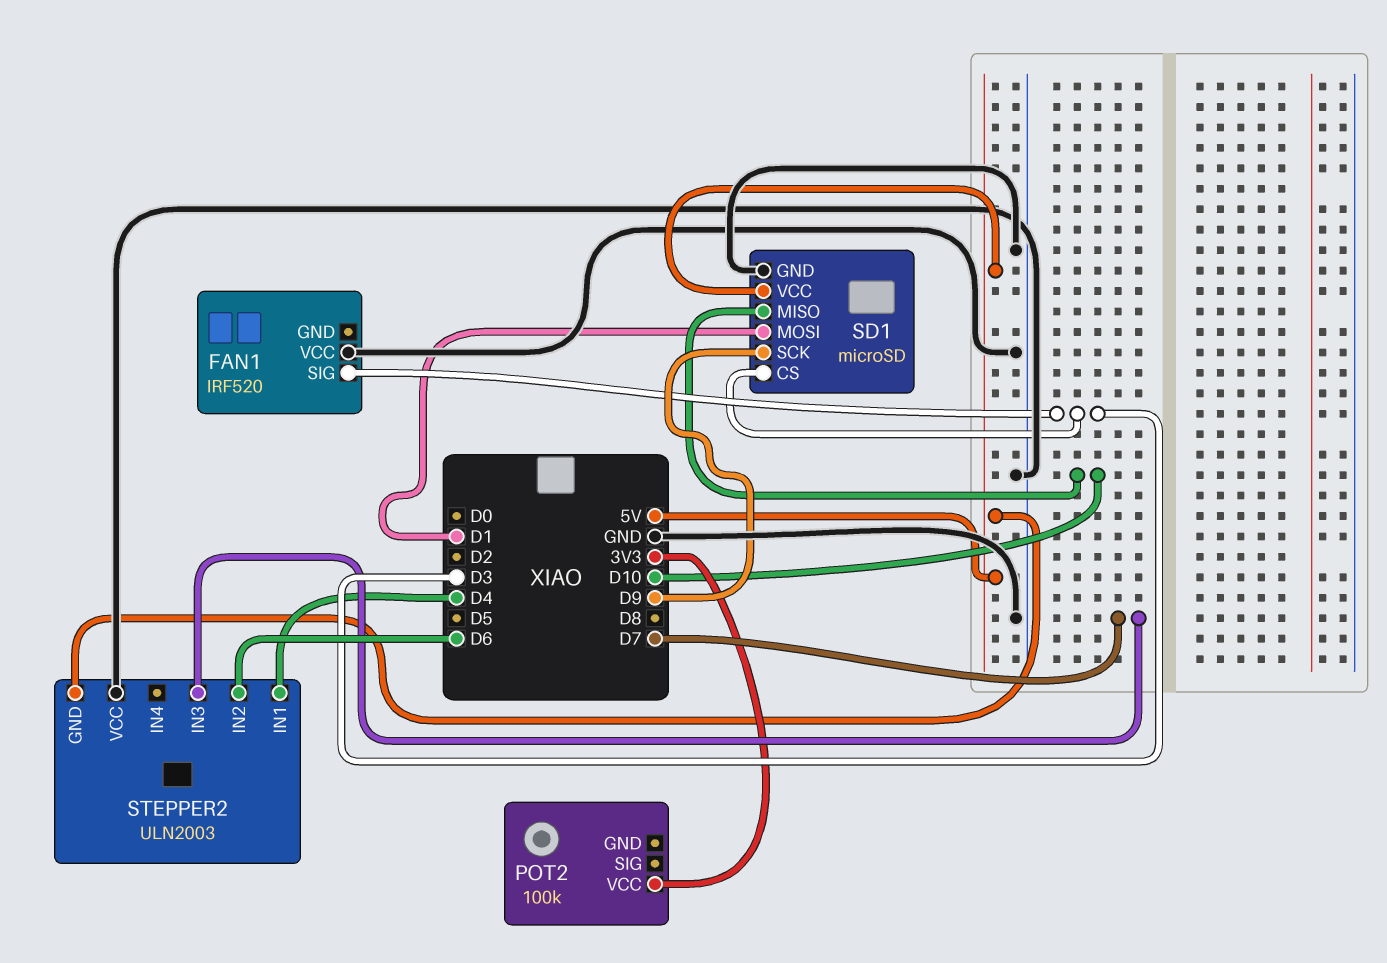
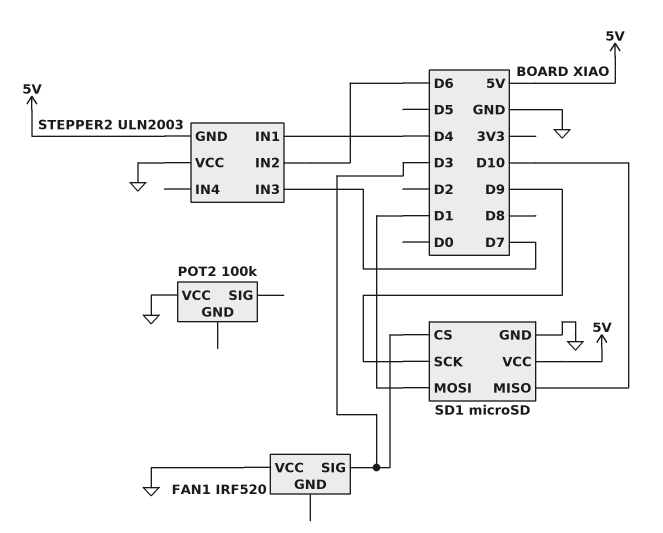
POT2 pin VCC: 3V3 -> GND

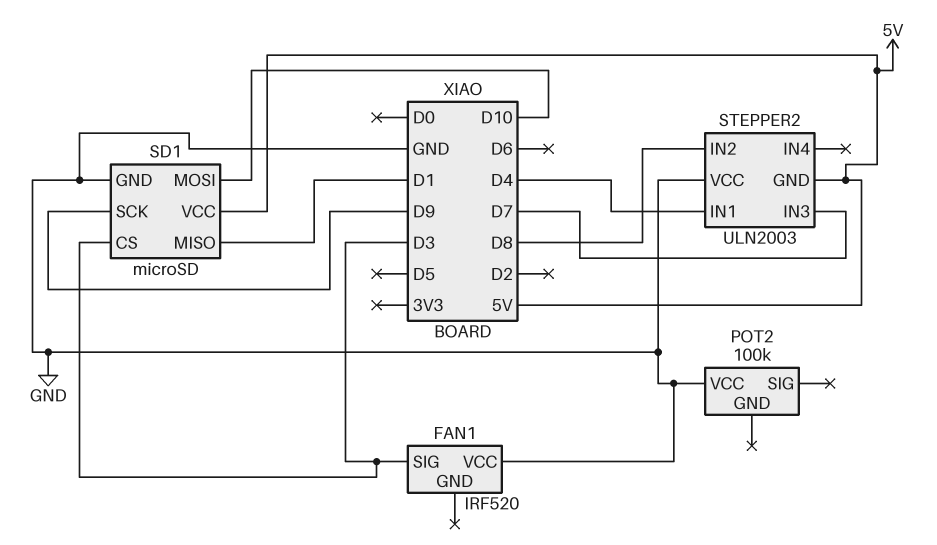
SD1 pin MISO: D10 -> D1
SD1 pin MOSI: D1 -> D10
STEPPER2 pin IN2: D6 -> D8

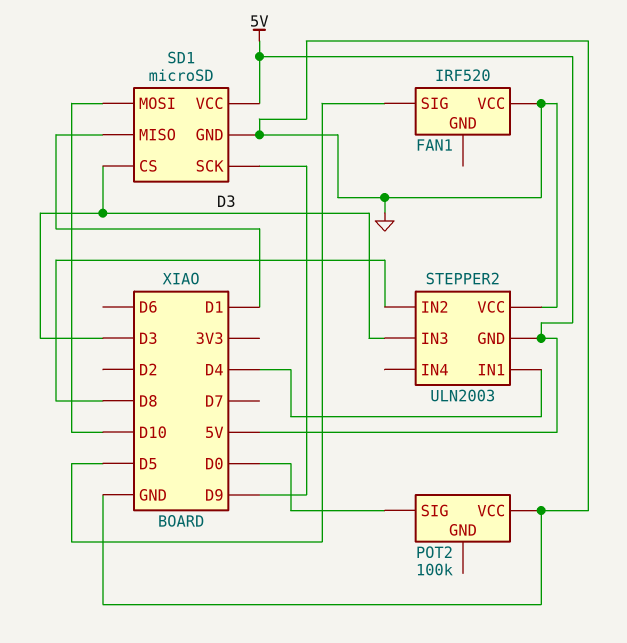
FAN1 pin SIG: D3 -> D5
POT2 pin SIG: none -> D0
STEPPER2 pin IN3: D7 -> D3

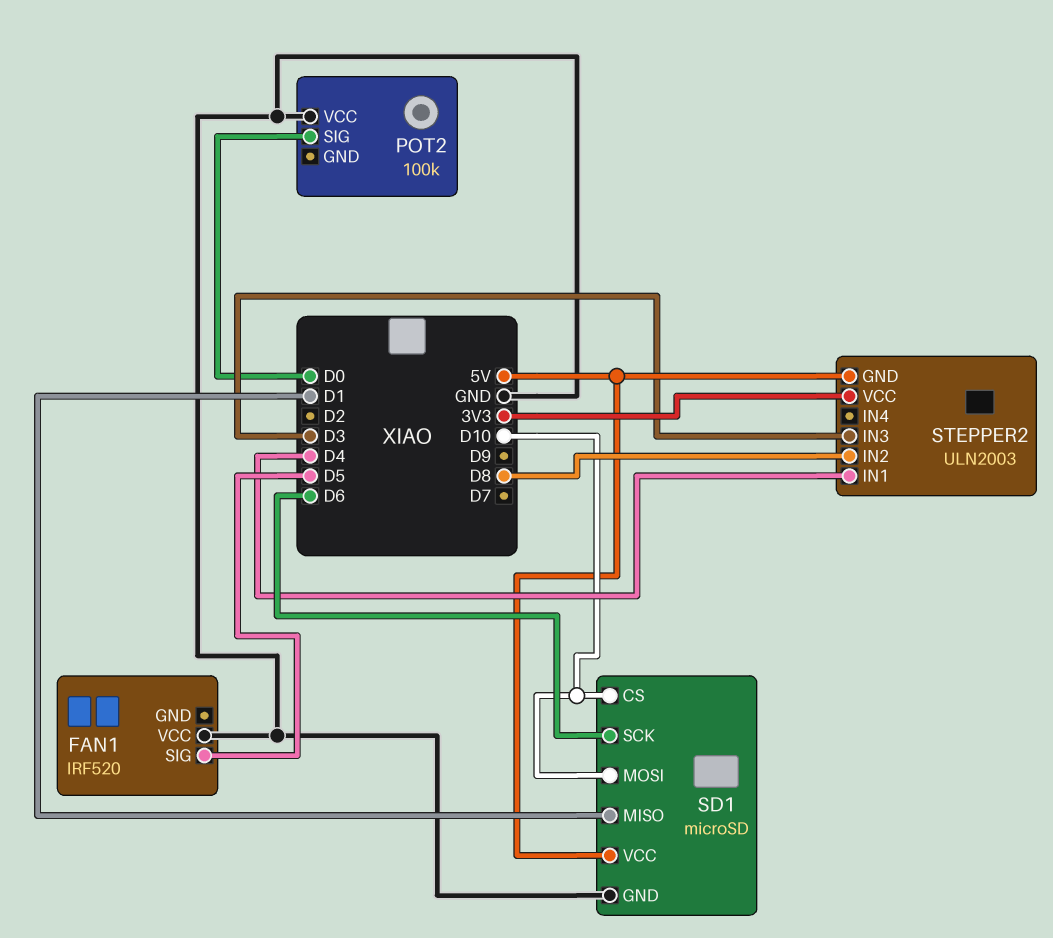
SD1 pin CS: D3 -> D10
SD1 pin SCK: D9 -> D6
STEPPER2 pin VCC: GND -> 3V3

